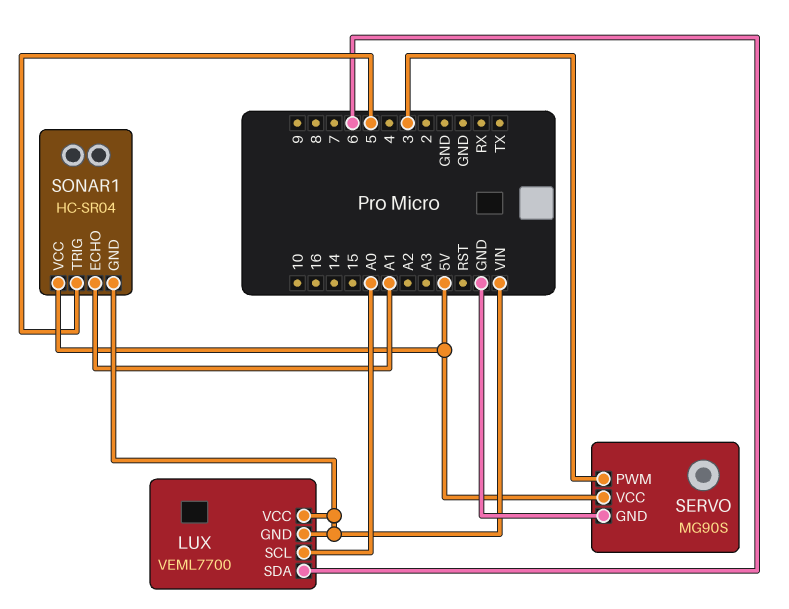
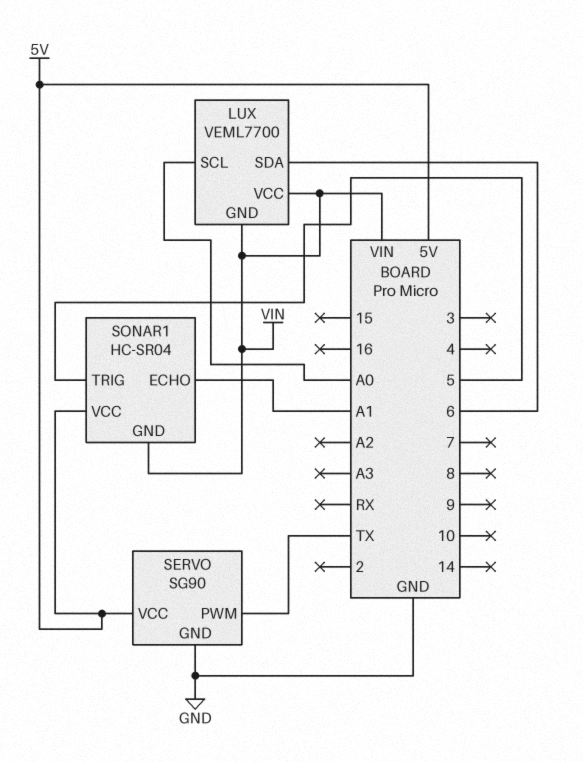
SERVO: MG90S -> SG90
SERVO pin PWM: 3 -> TX

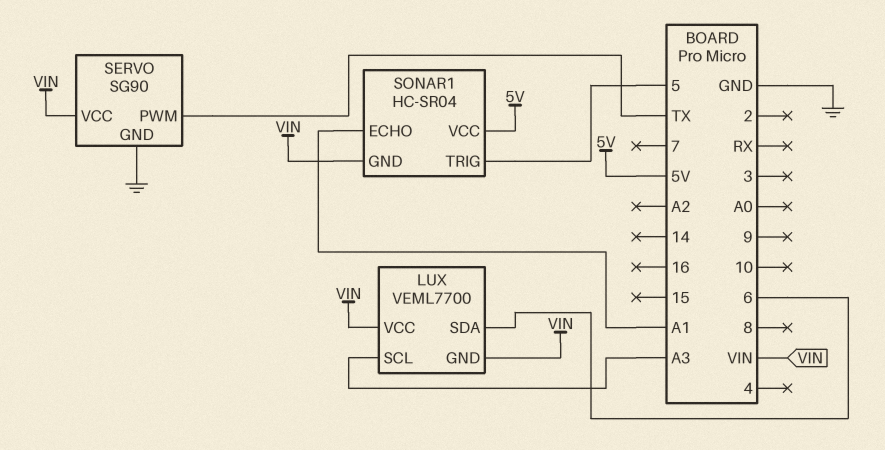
LUX pin SCL: A0 -> A3
SERVO pin VCC: 5V -> VIN

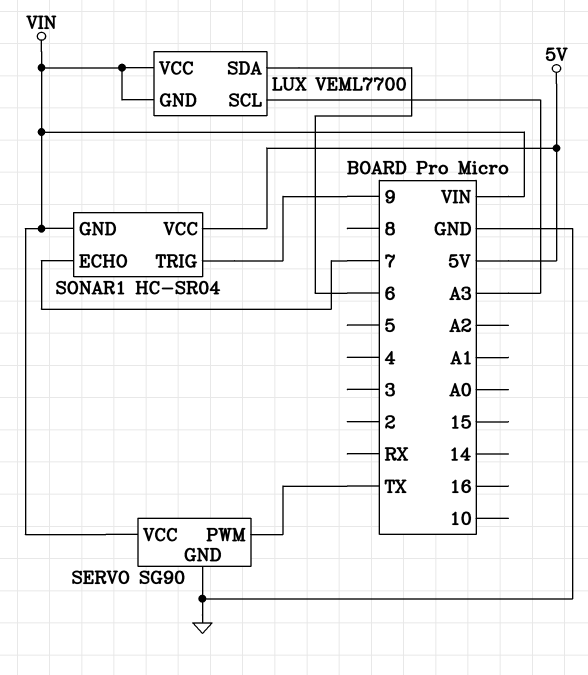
SONAR1 pin ECHO: A1 -> 7
SONAR1 pin TRIG: 5 -> 9

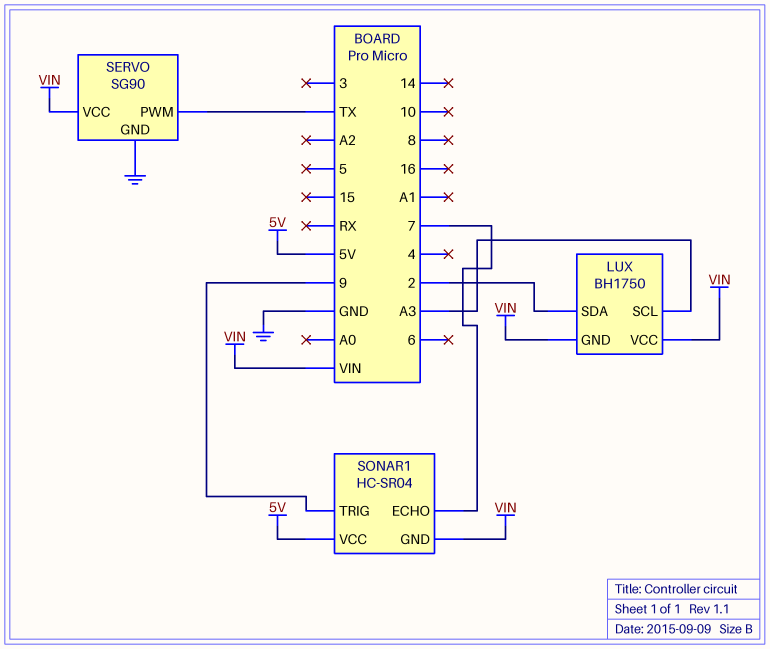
LUX: VEML7700 -> BH1750
LUX pin SDA: 6 -> 2

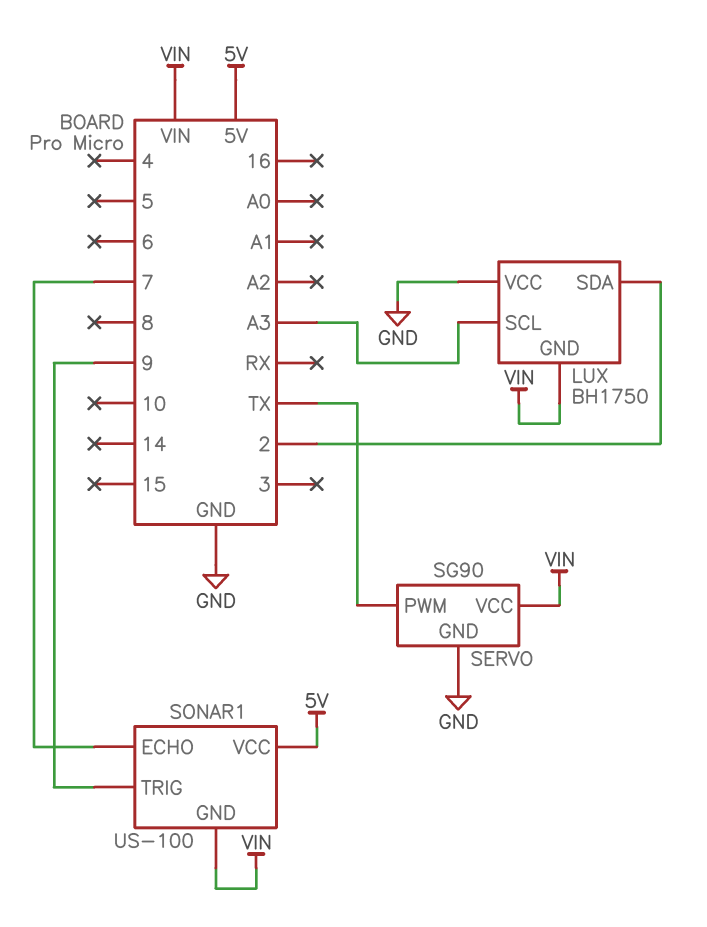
LUX pin VCC: VIN -> GND
SONAR1: HC-SR04 -> US-100

